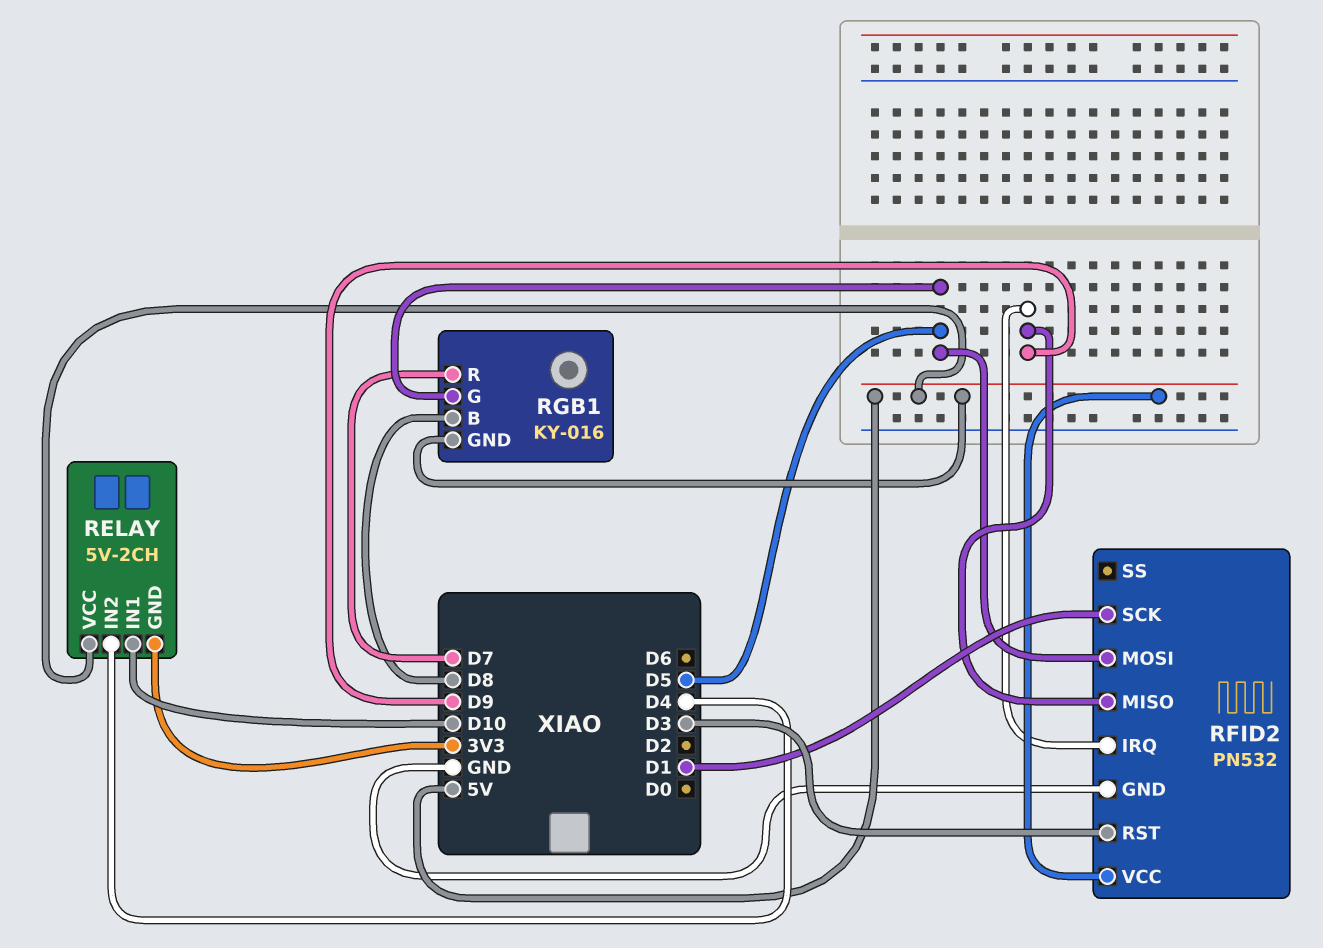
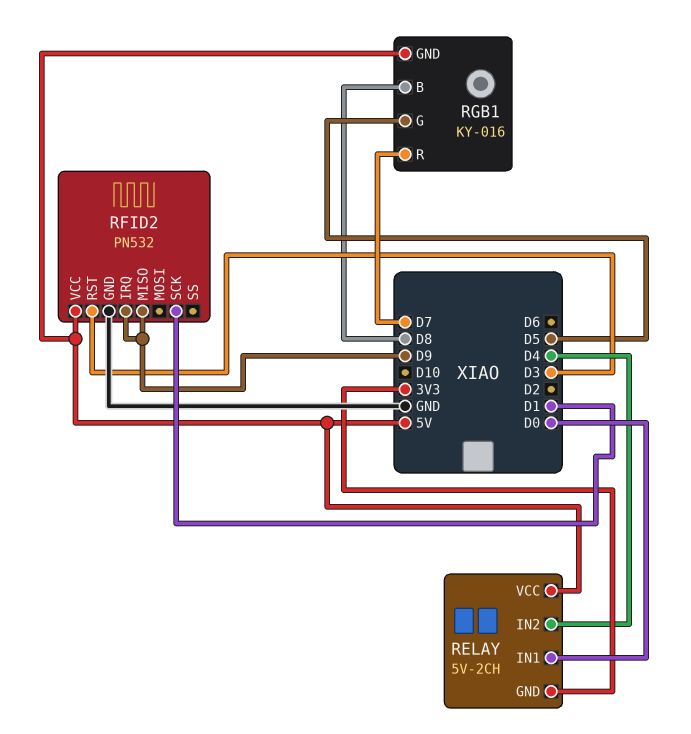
RELAY pin IN1: D10 -> D0
RFID2 pin MOSI: D5 -> none

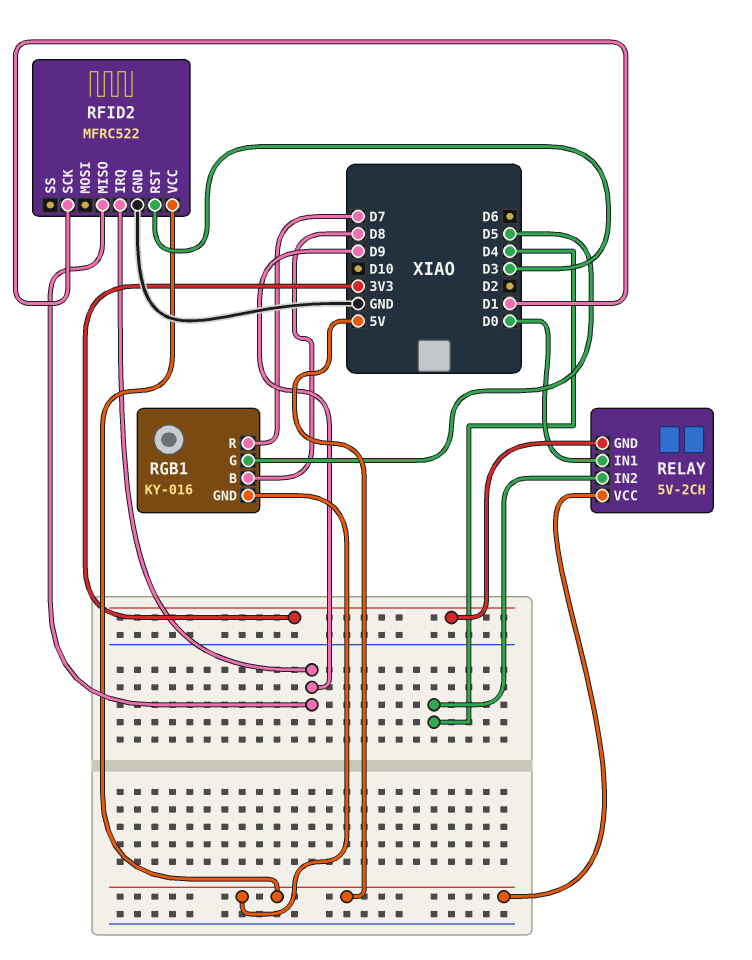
RFID2: PN532 -> MFRC522

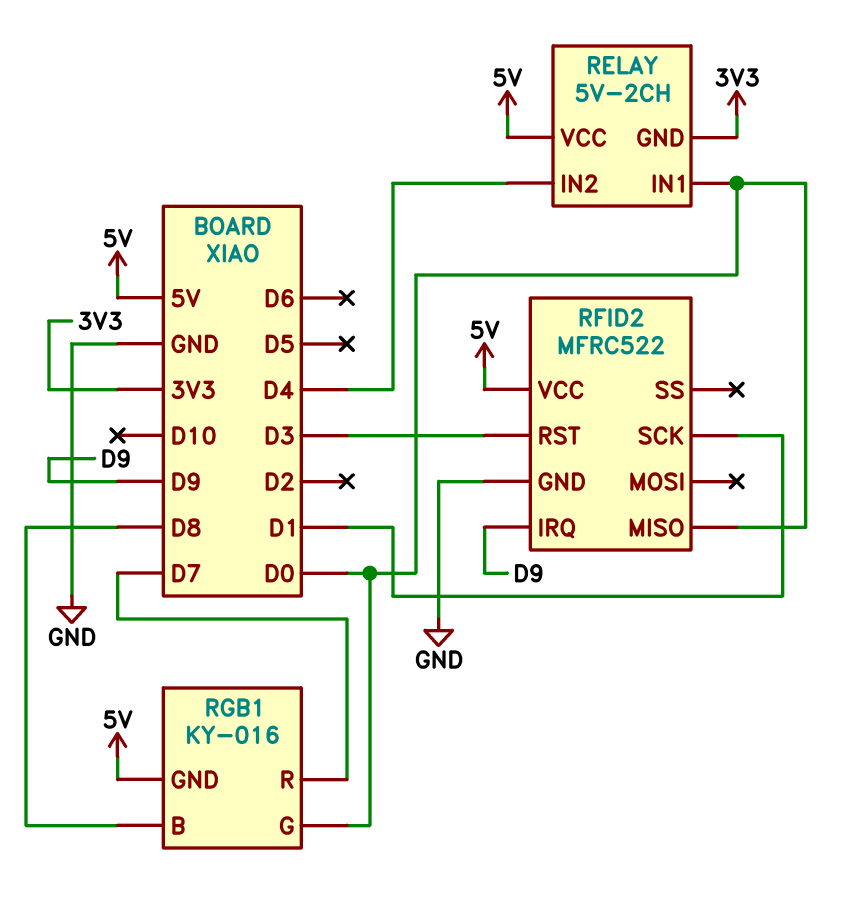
RFID2 pin MISO: D9 -> D0
RGB1 pin G: D5 -> D0

